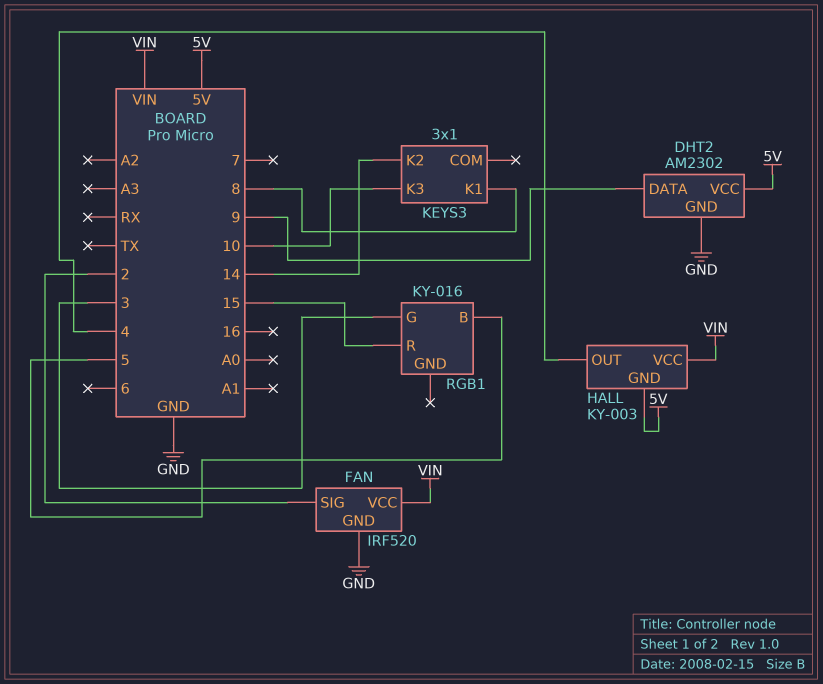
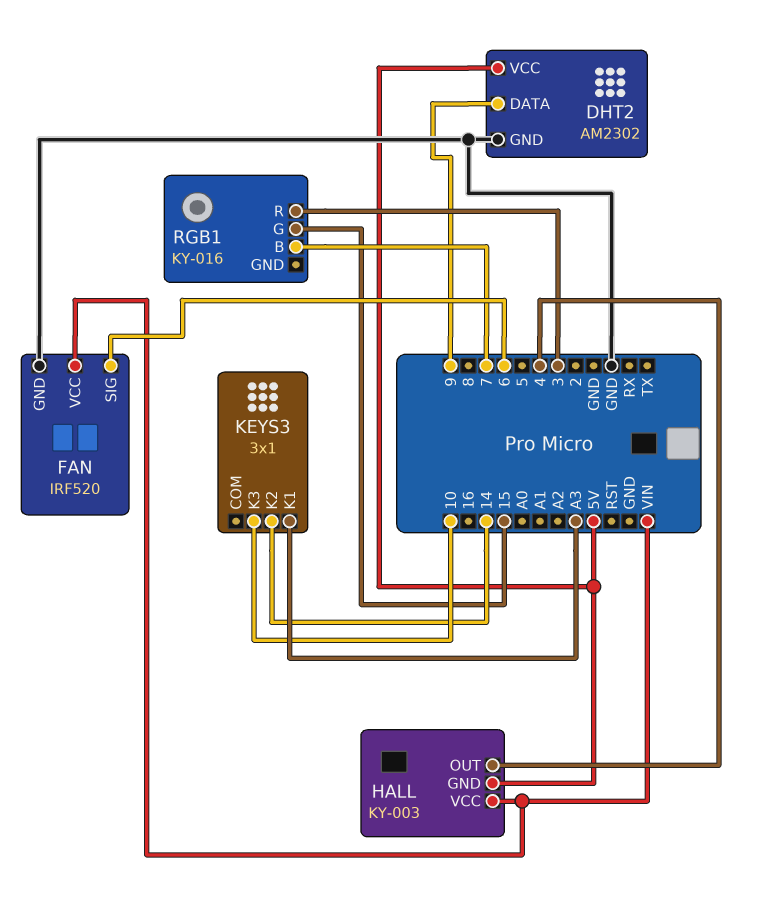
FAN pin SIG: 2 -> 6
KEYS3 pin K1: 8 -> A3
RGB1 pin B: 5 -> 7
RGB1 pin G: 3 -> 15
RGB1 pin R: 15 -> 3

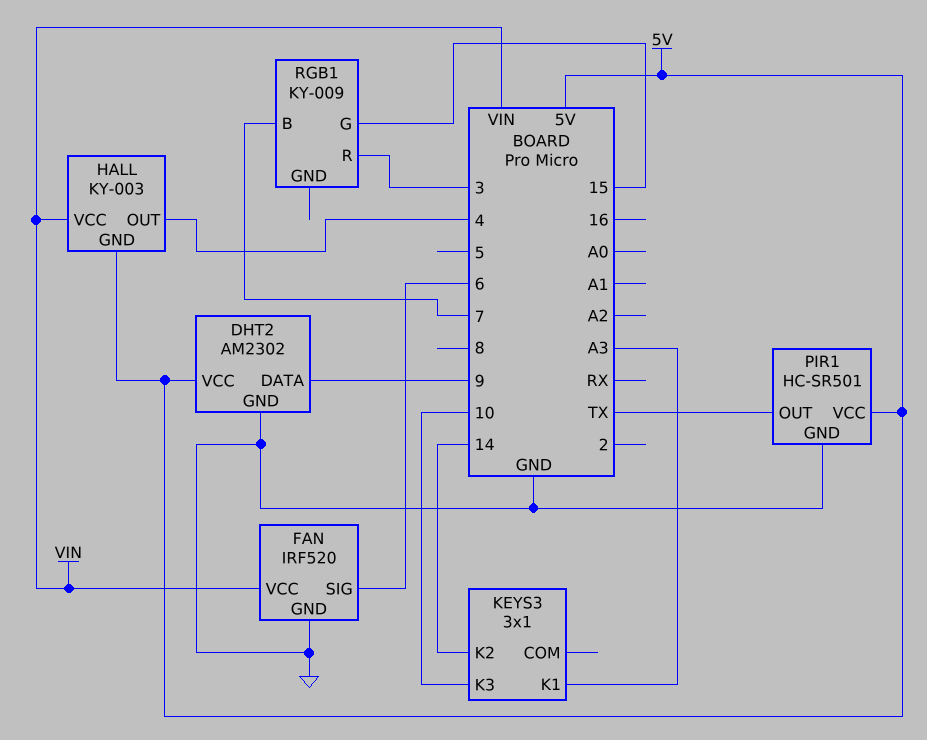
PIR1: none -> HC-SR501
PIR1 pin GND: none -> GND
PIR1 pin OUT: none -> TX
PIR1 pin VCC: none -> 5V
RGB1: KY-016 -> KY-009

